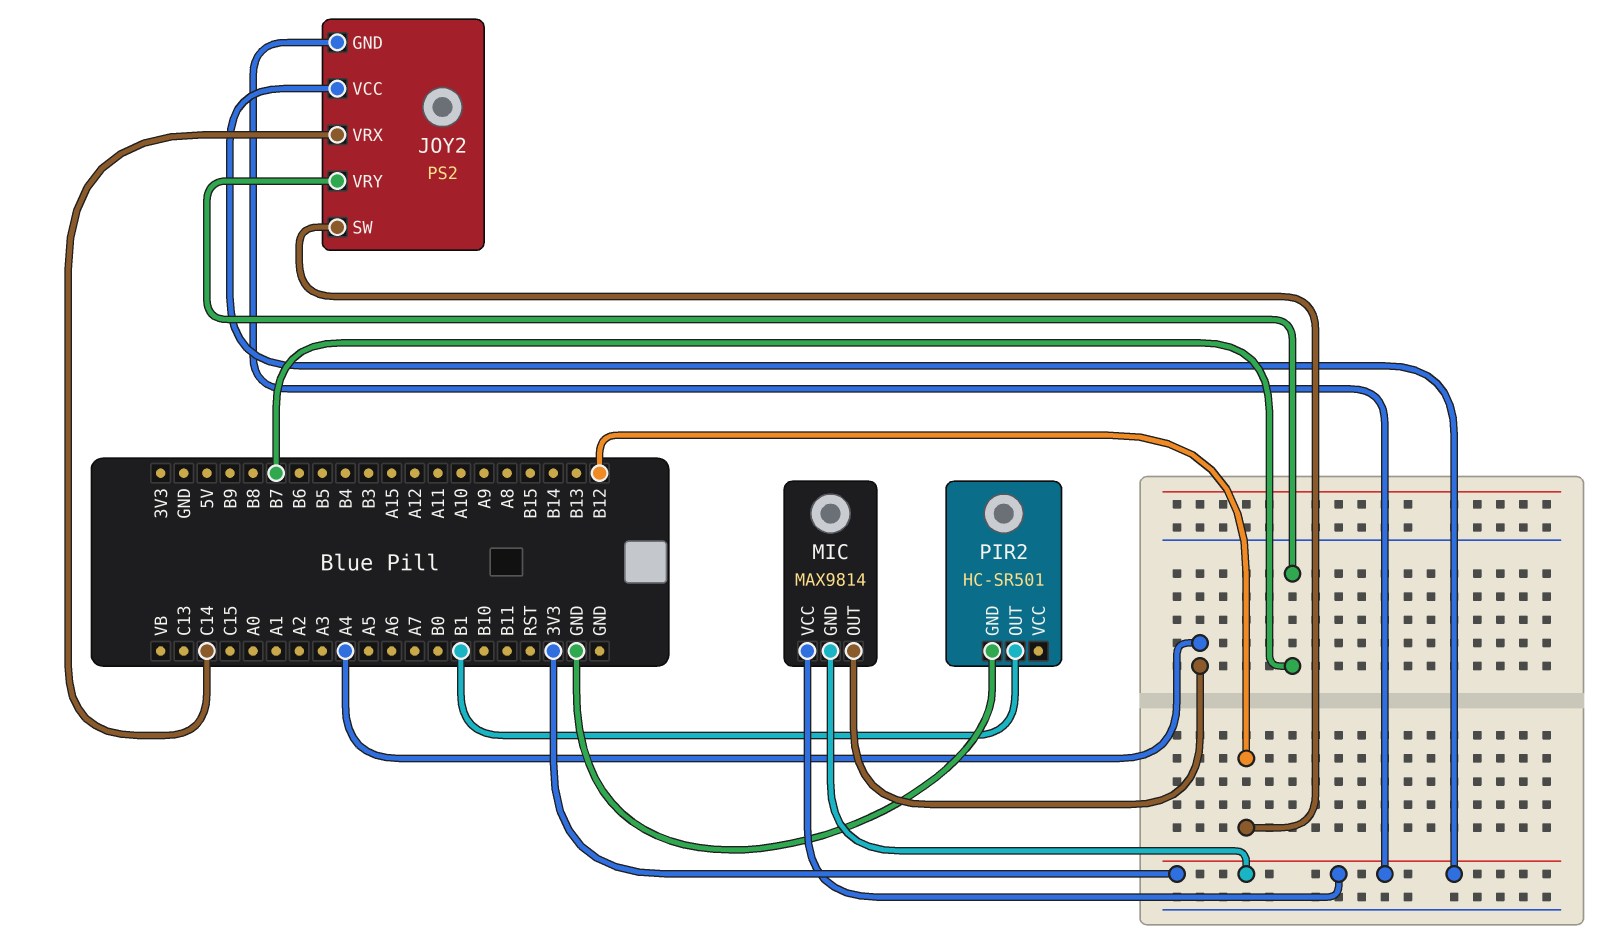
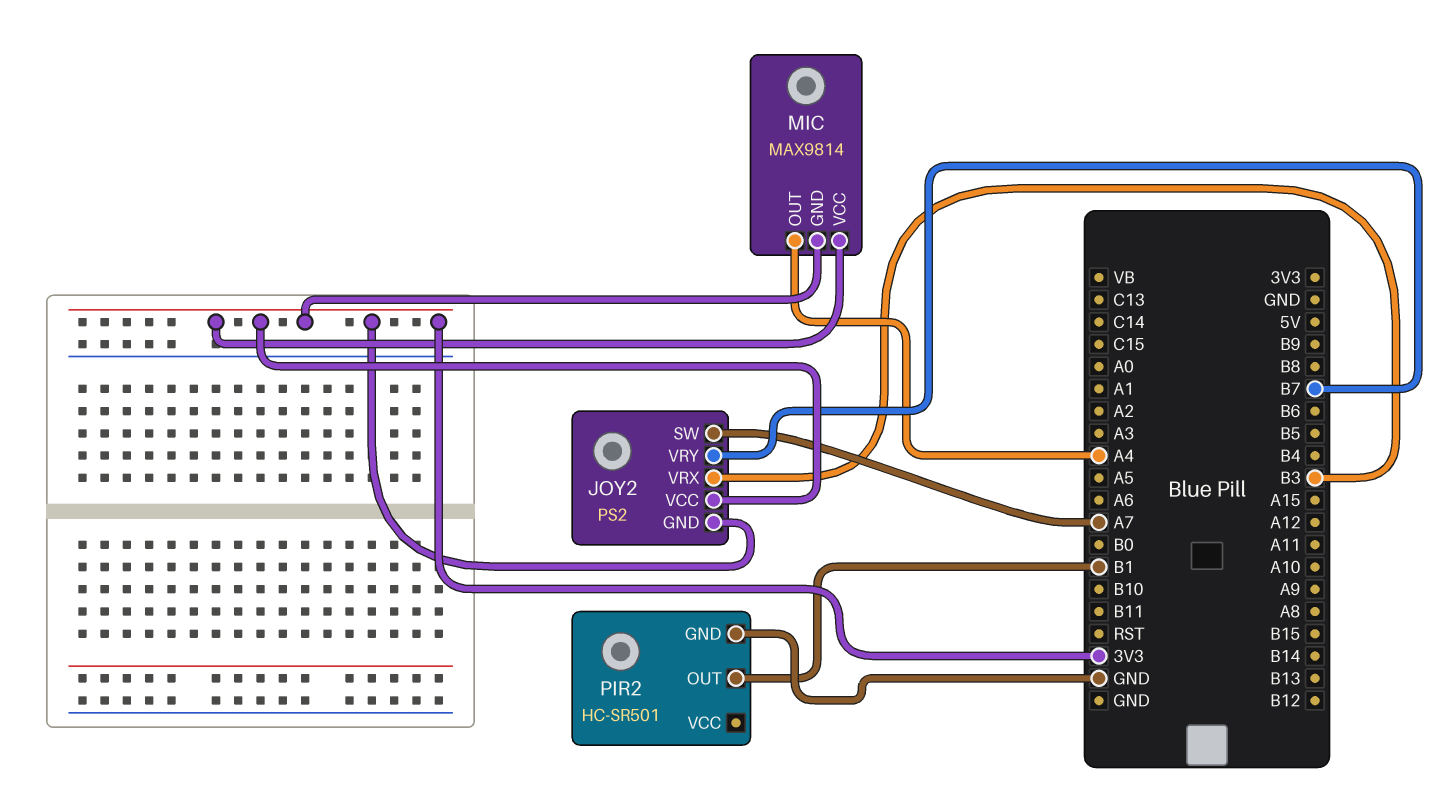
JOY2 pin SW: B12 -> A7
JOY2 pin VRX: C14 -> B3

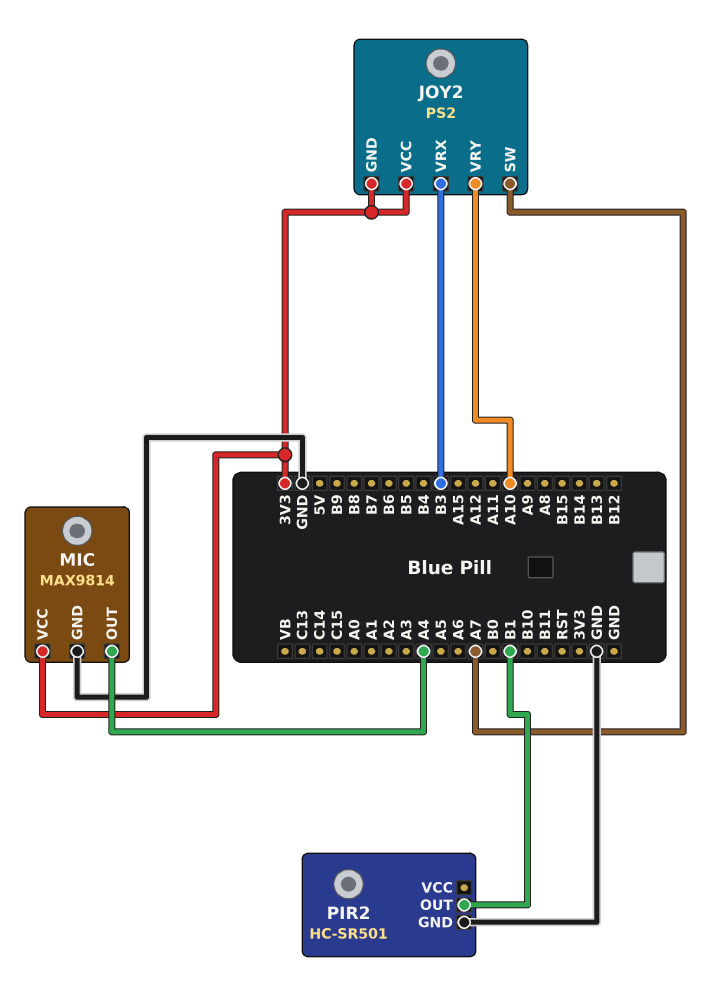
JOY2 pin VRY: B7 -> A10
MIC pin GND: 3V3 -> GND

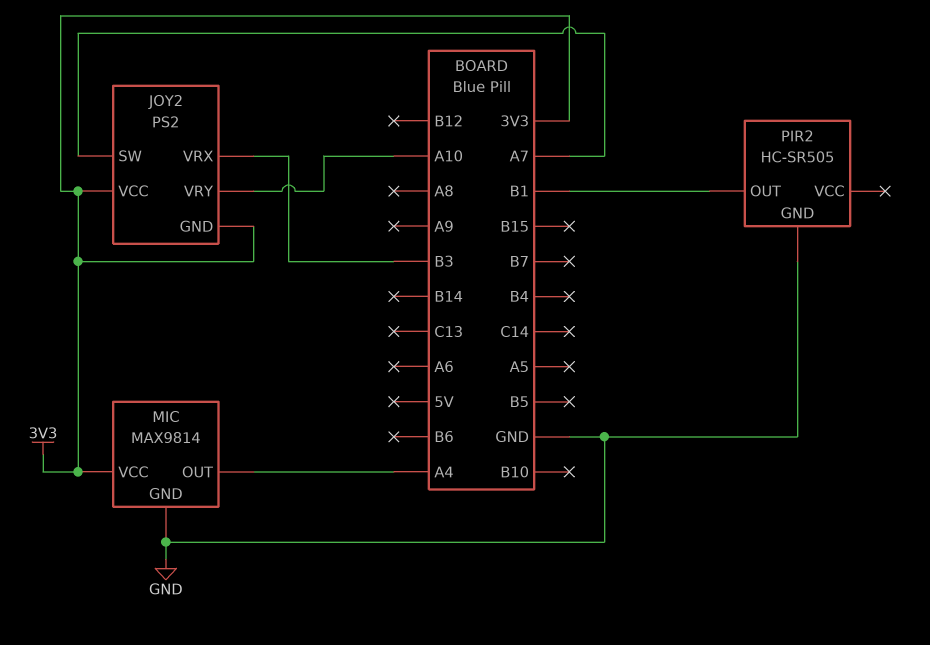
PIR2: HC-SR501 -> HC-SR505

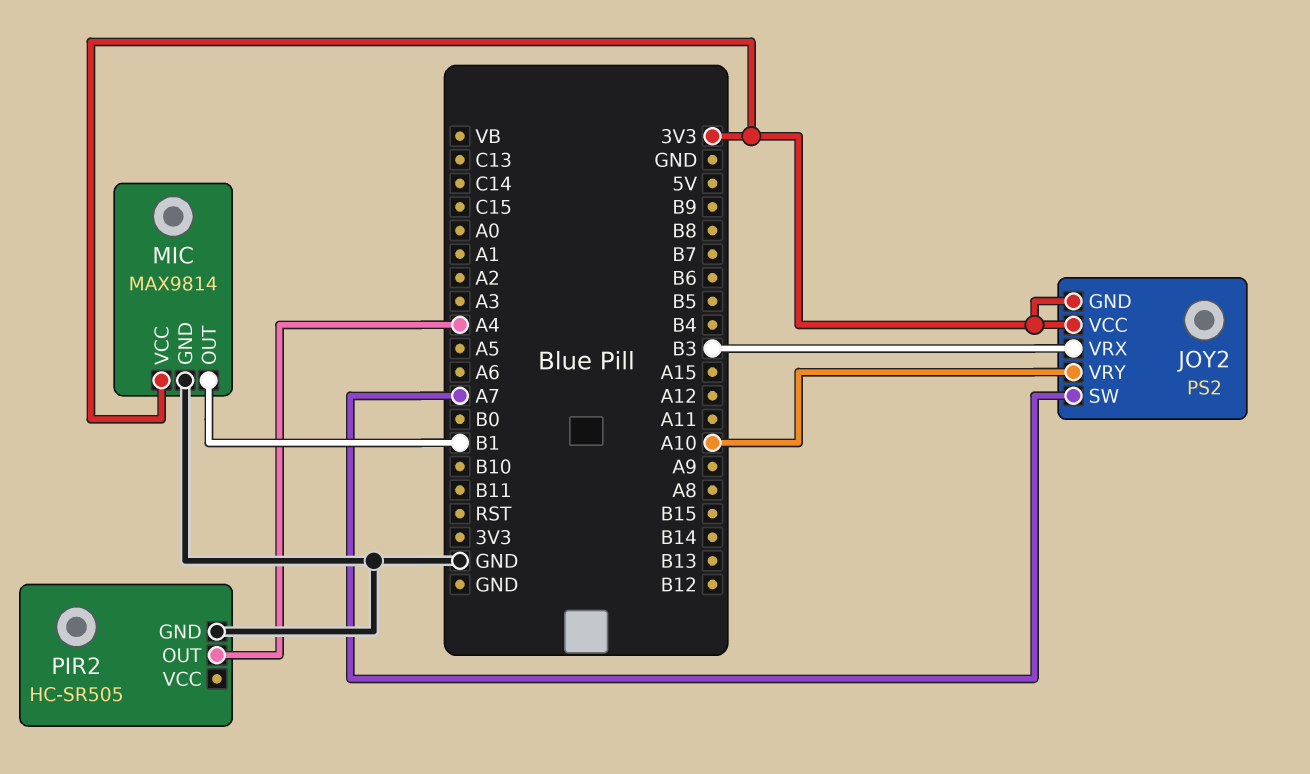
MIC pin OUT: A4 -> B1
PIR2 pin OUT: B1 -> A4

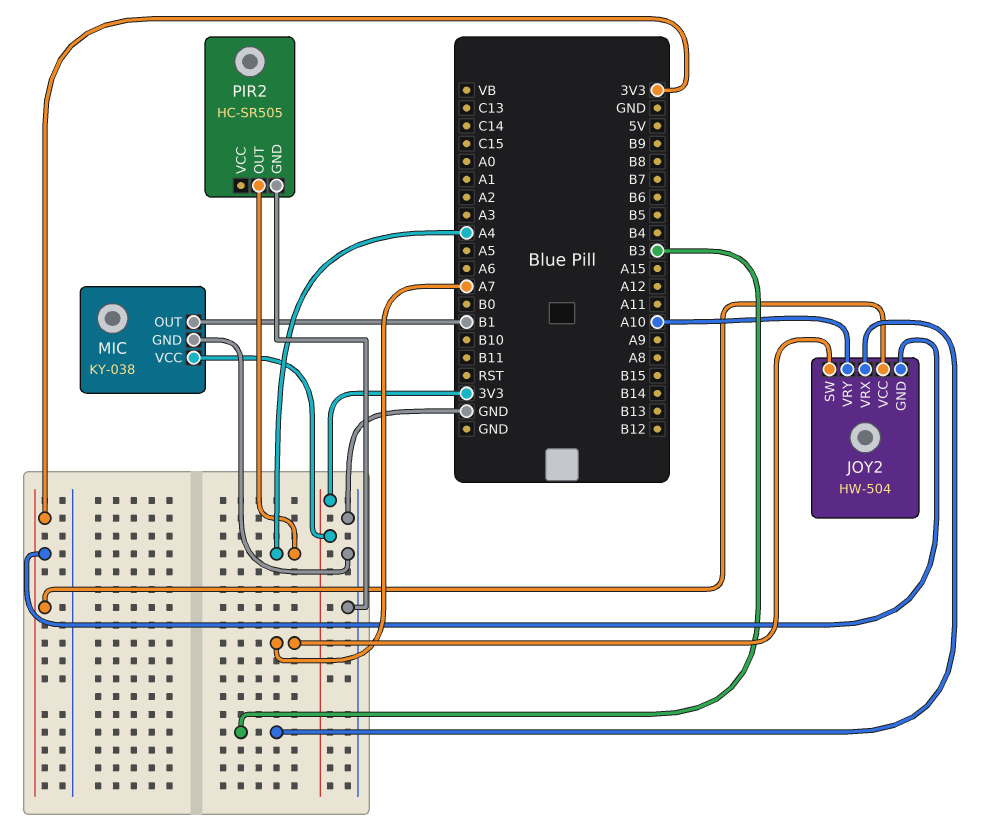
JOY2: PS2 -> HW-504
MIC: MAX9814 -> KY-038

